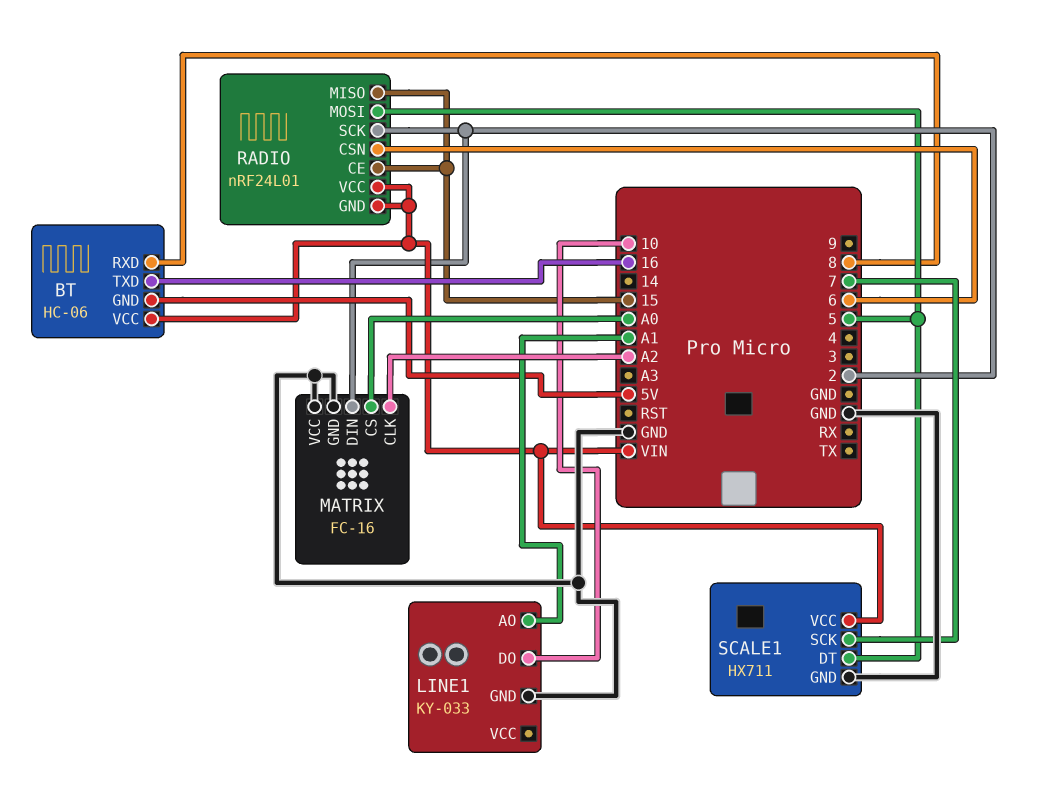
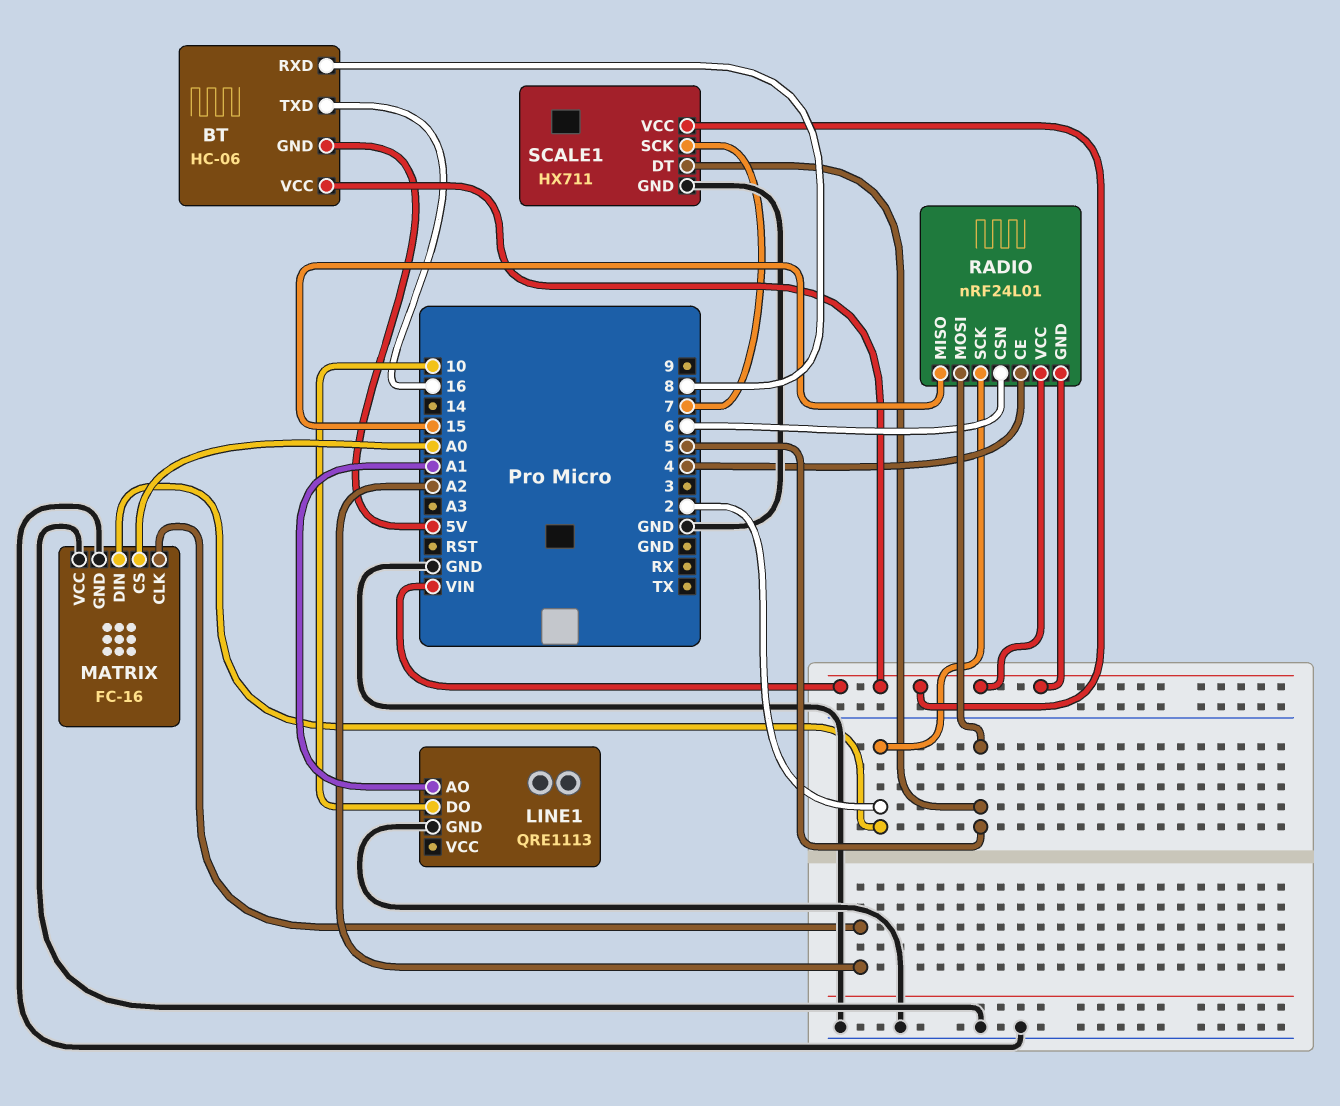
LINE1: KY-033 -> QRE1113
RADIO pin CE: 15 -> 4

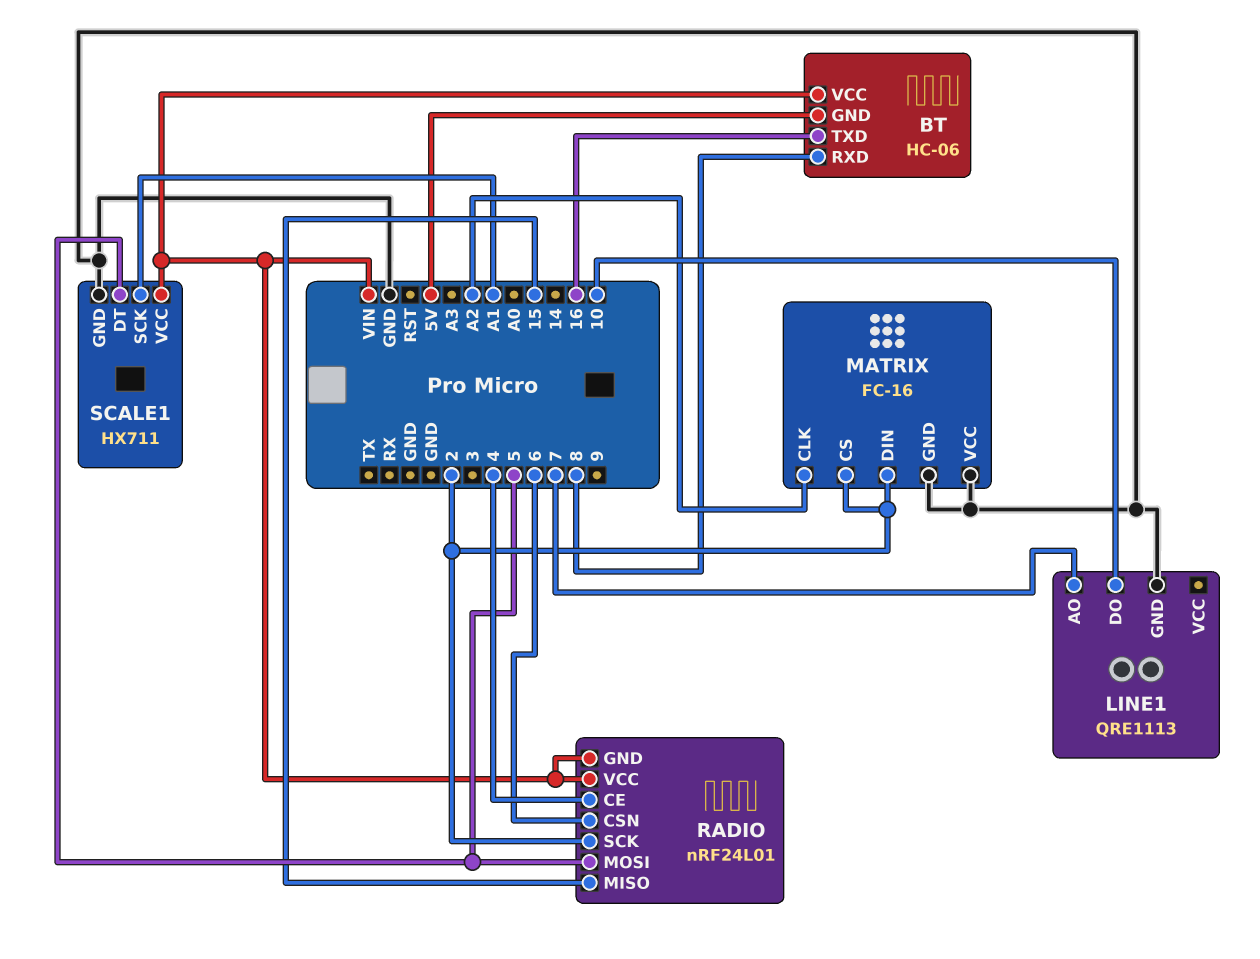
LINE1 pin AO: A1 -> 7
MATRIX pin CS: A0 -> 2
SCALE1 pin SCK: 7 -> A1

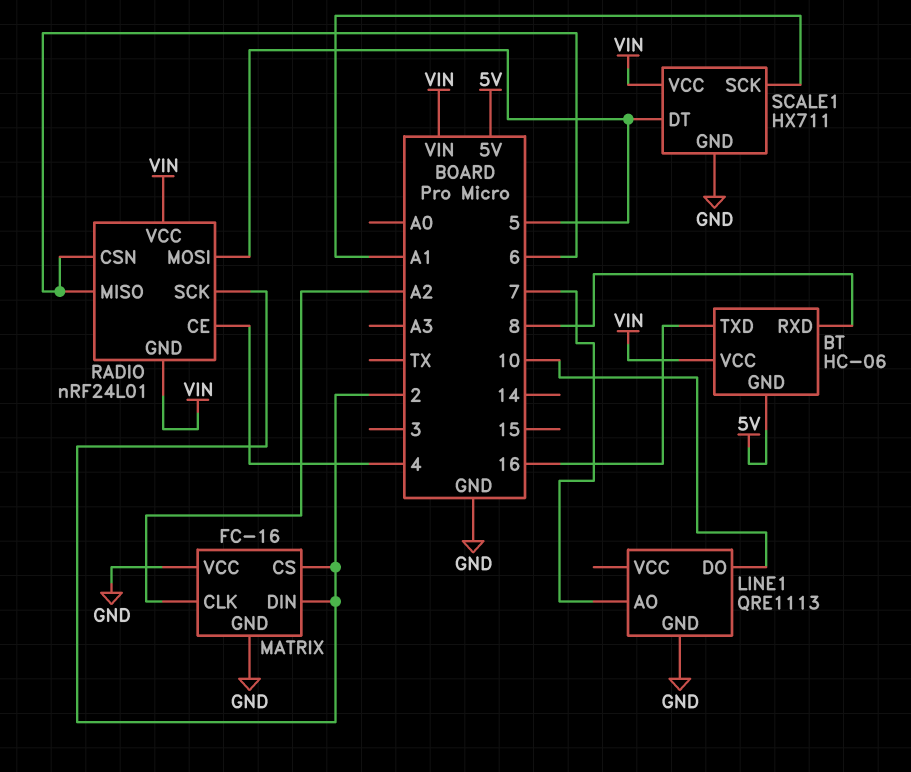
RADIO pin MISO: 15 -> 6

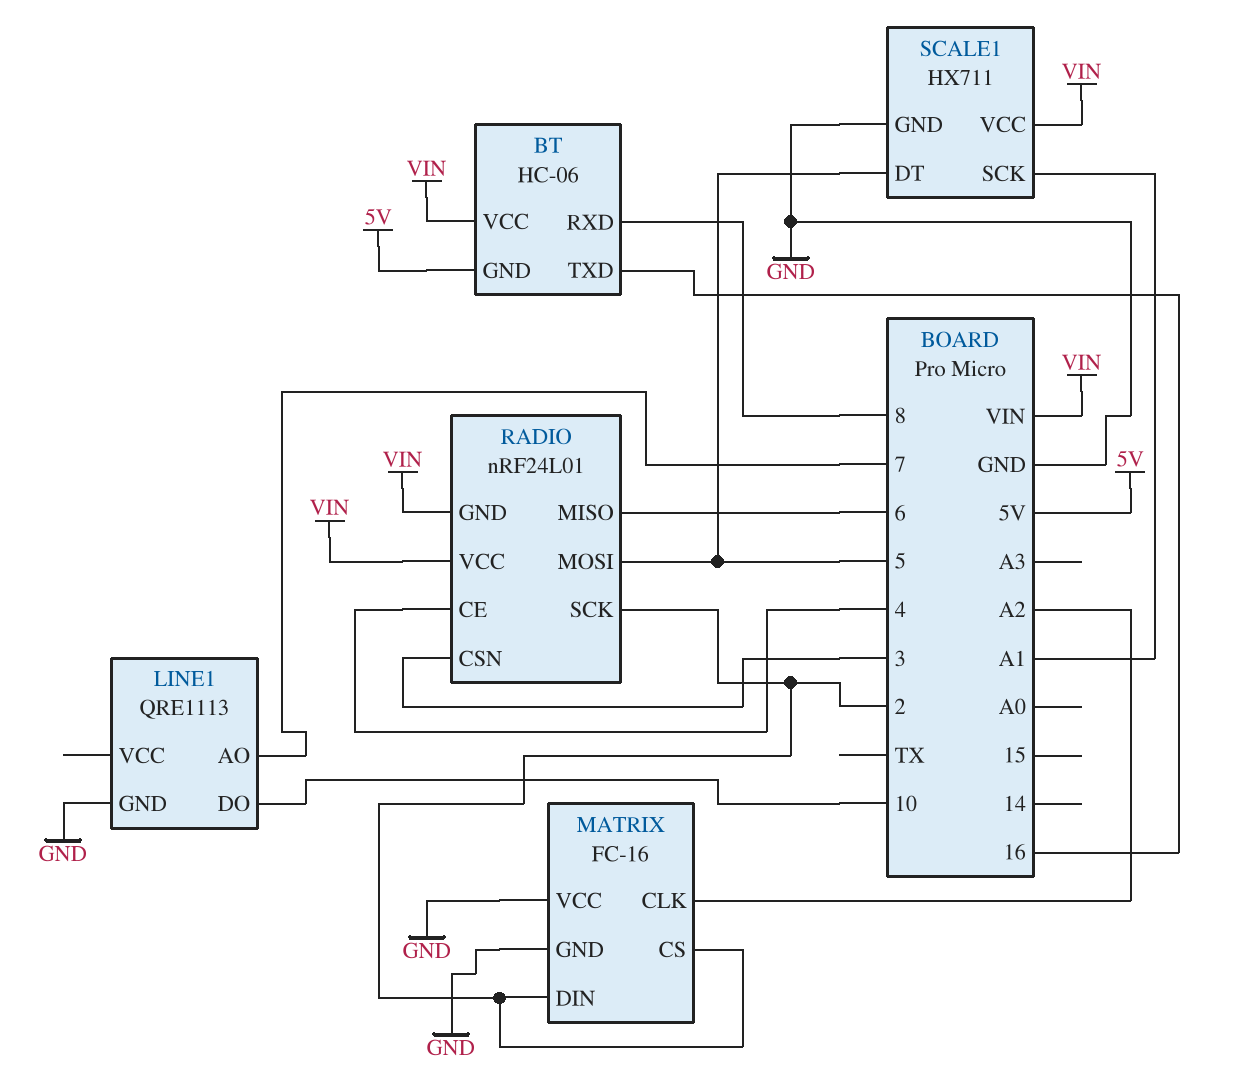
RADIO pin CSN: 6 -> 3

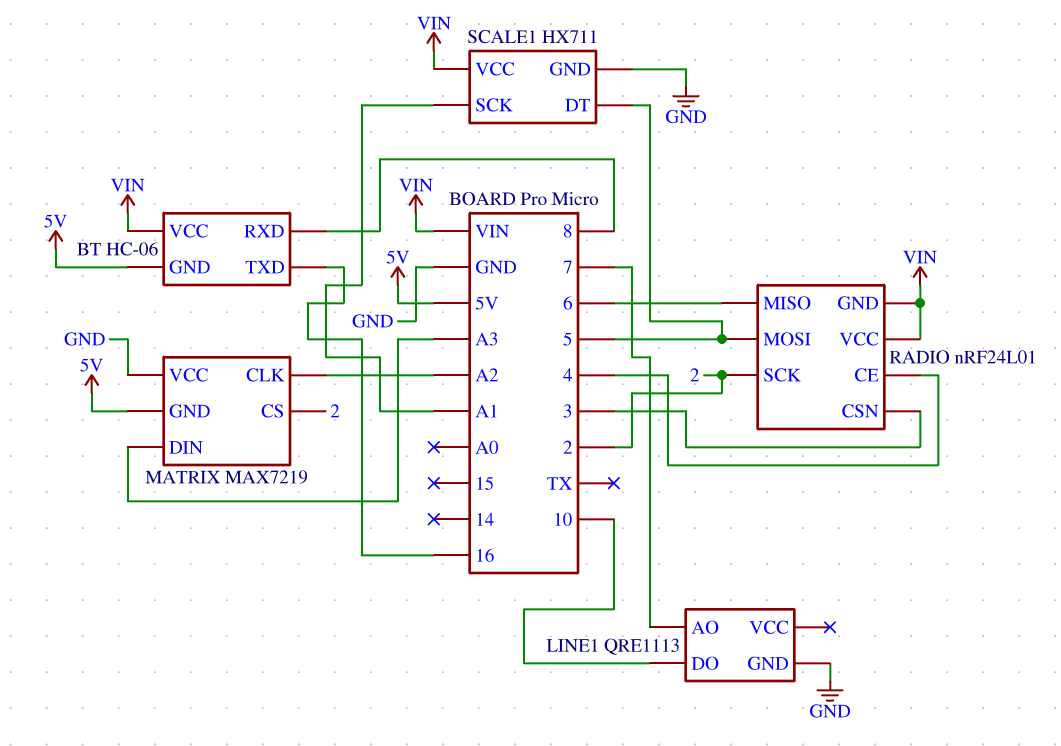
MATRIX: FC-16 -> MAX7219
MATRIX pin DIN: 2 -> A3
MATRIX pin GND: GND -> 5V

